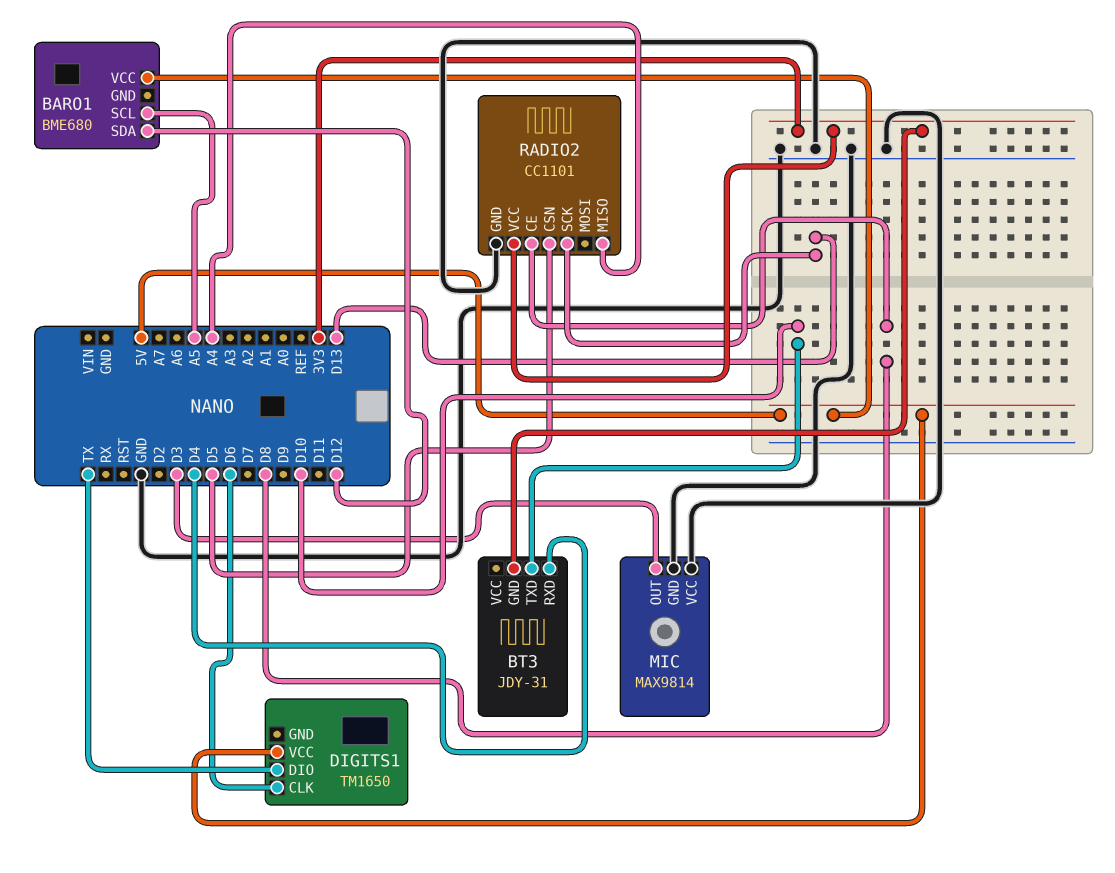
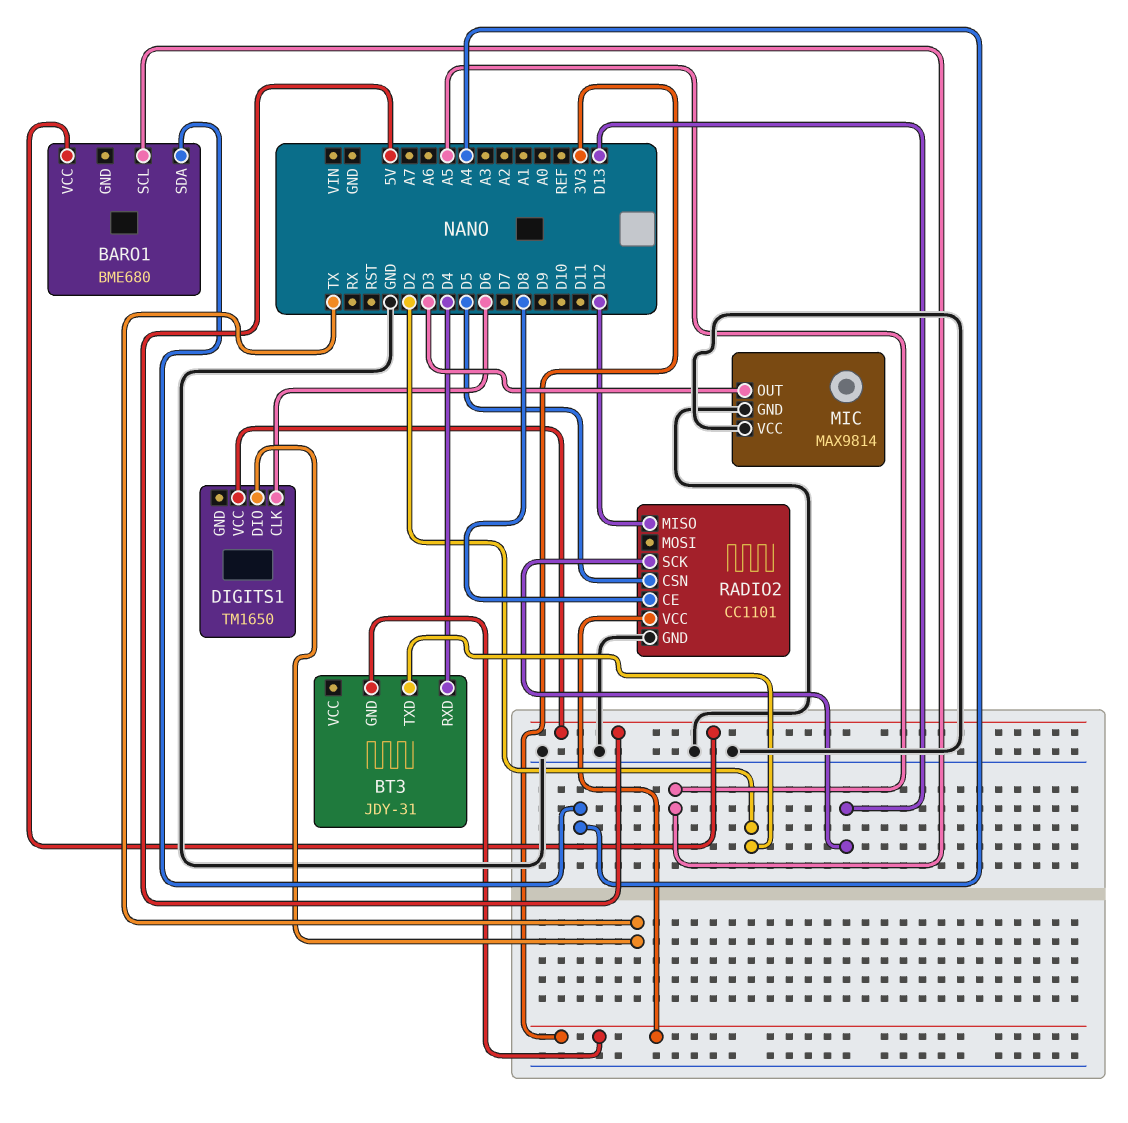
BARO1 pin SDA: D12 -> A4
BT3 pin TXD: D10 -> D2
RADIO2 pin MISO: A4 -> D12

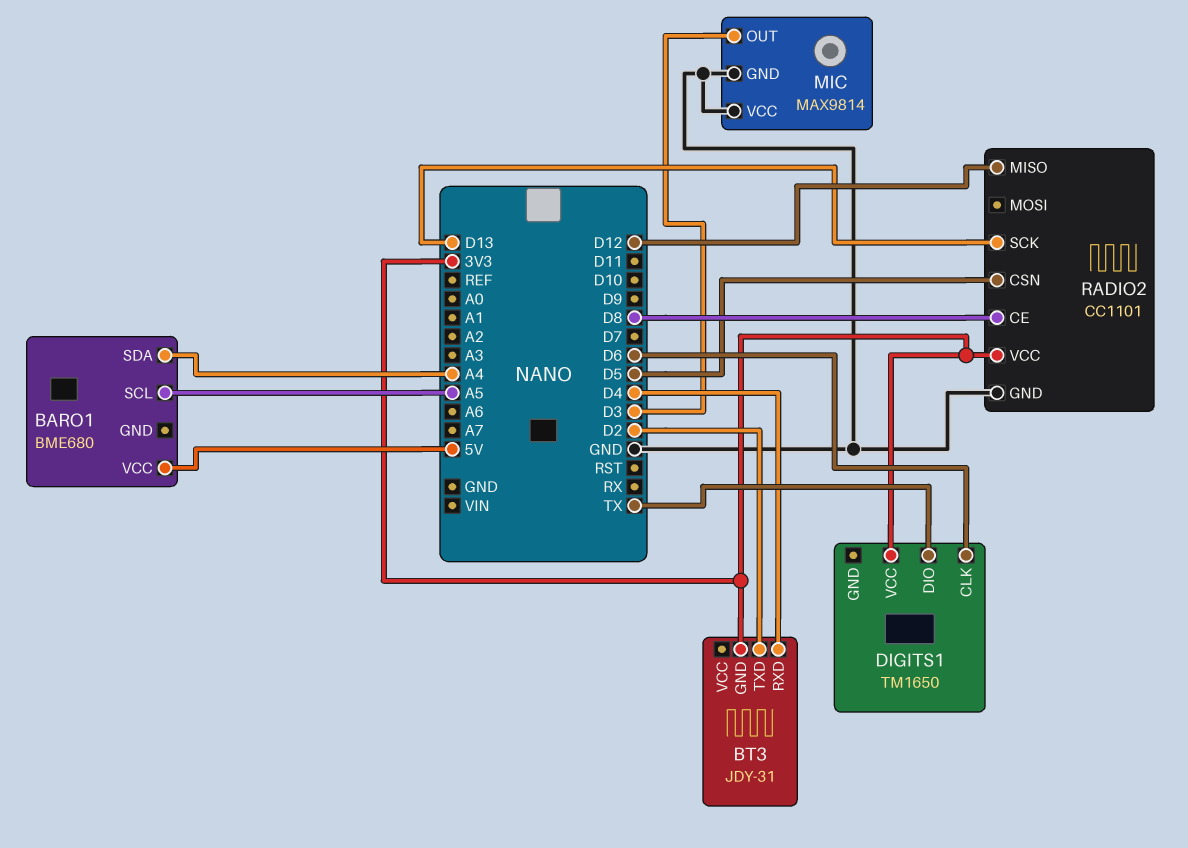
DIGITS1 pin VCC: 5V -> 3V3

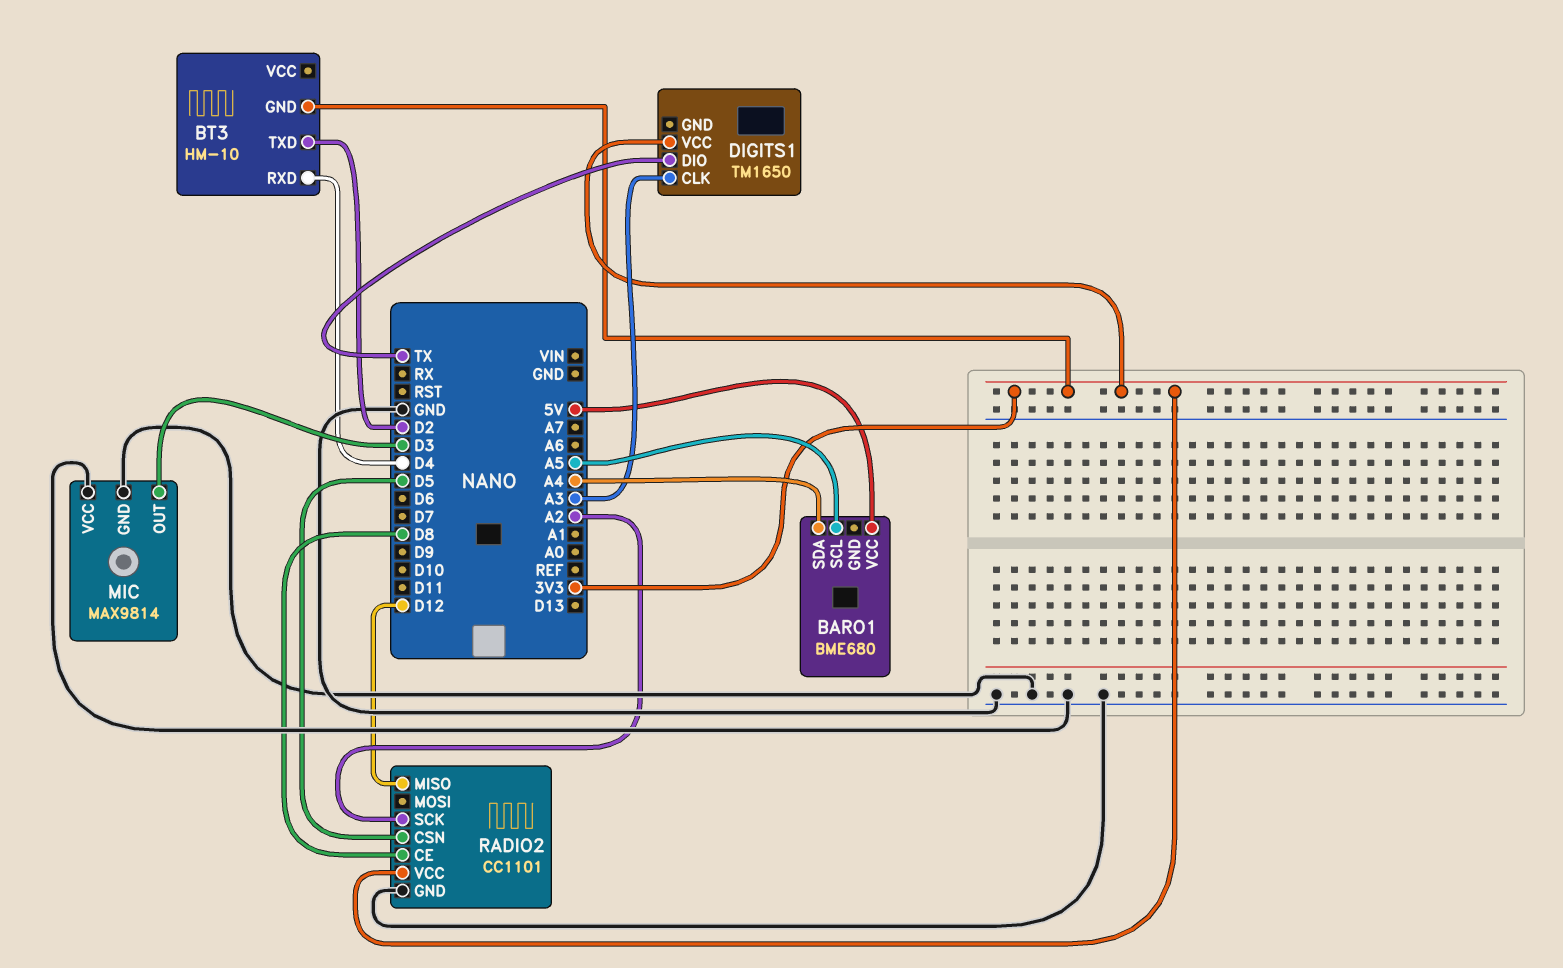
BT3: JDY-31 -> HM-10
DIGITS1 pin CLK: D6 -> A3
RADIO2 pin SCK: D13 -> A2

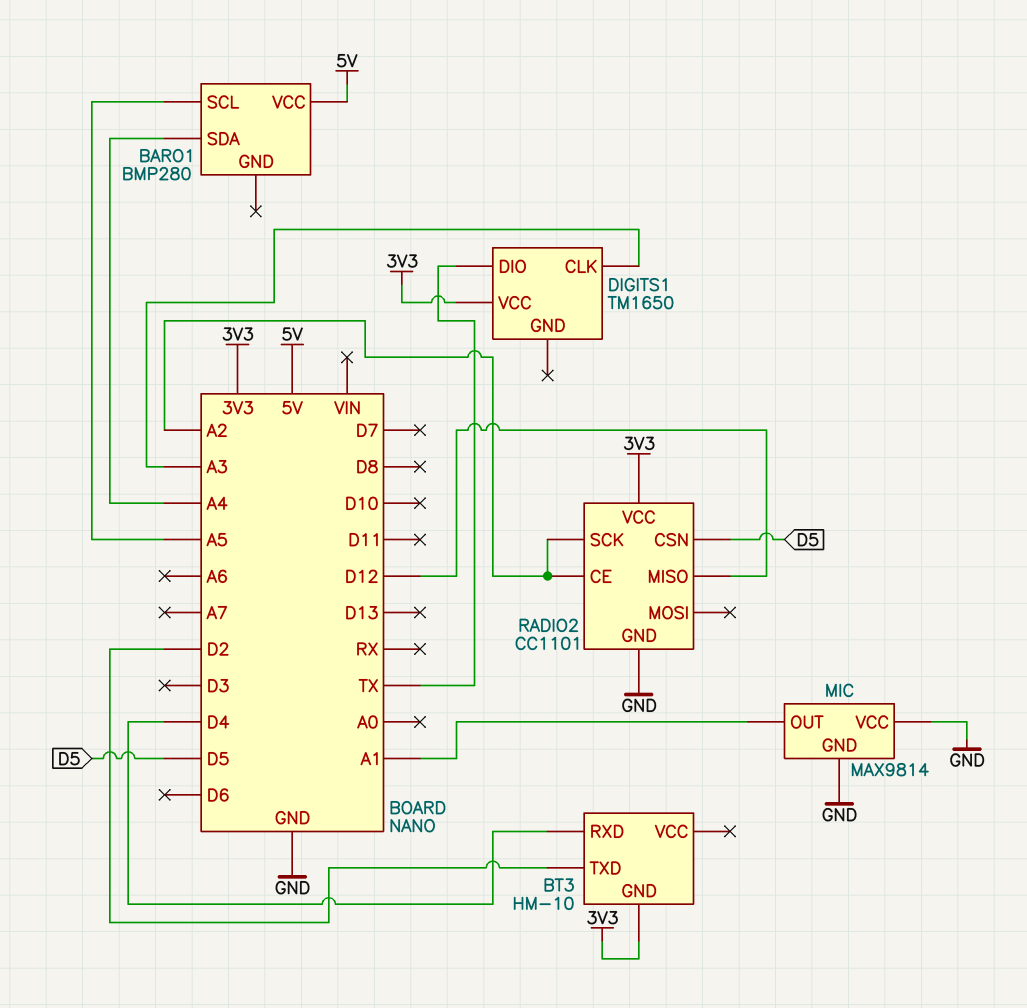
BARO1: BME680 -> BMP280
MIC pin OUT: D3 -> A1
RADIO2 pin CE: D8 -> A2

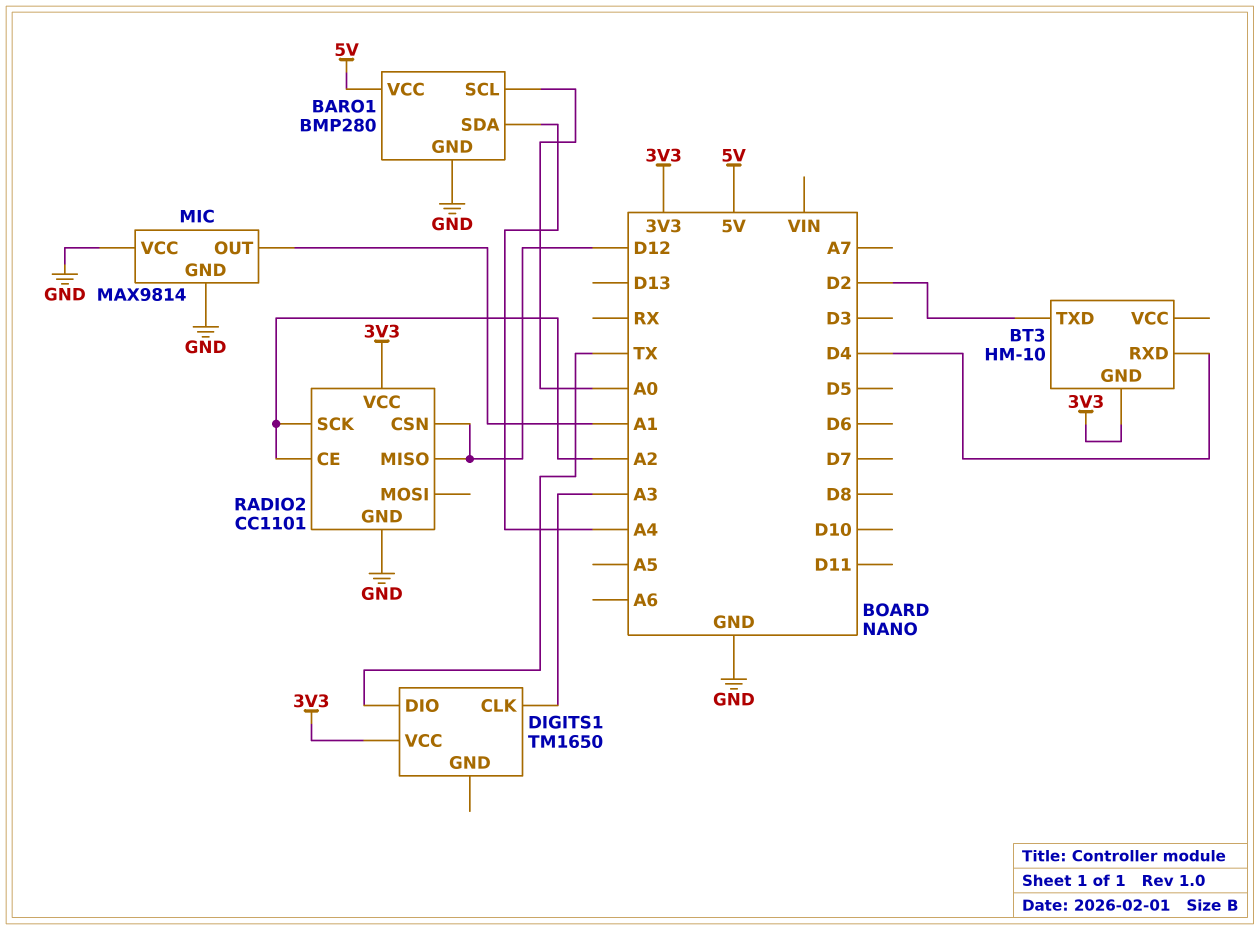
BARO1 pin GND: none -> GND
BARO1 pin SCL: A5 -> A0
RADIO2 pin CSN: D5 -> D12

